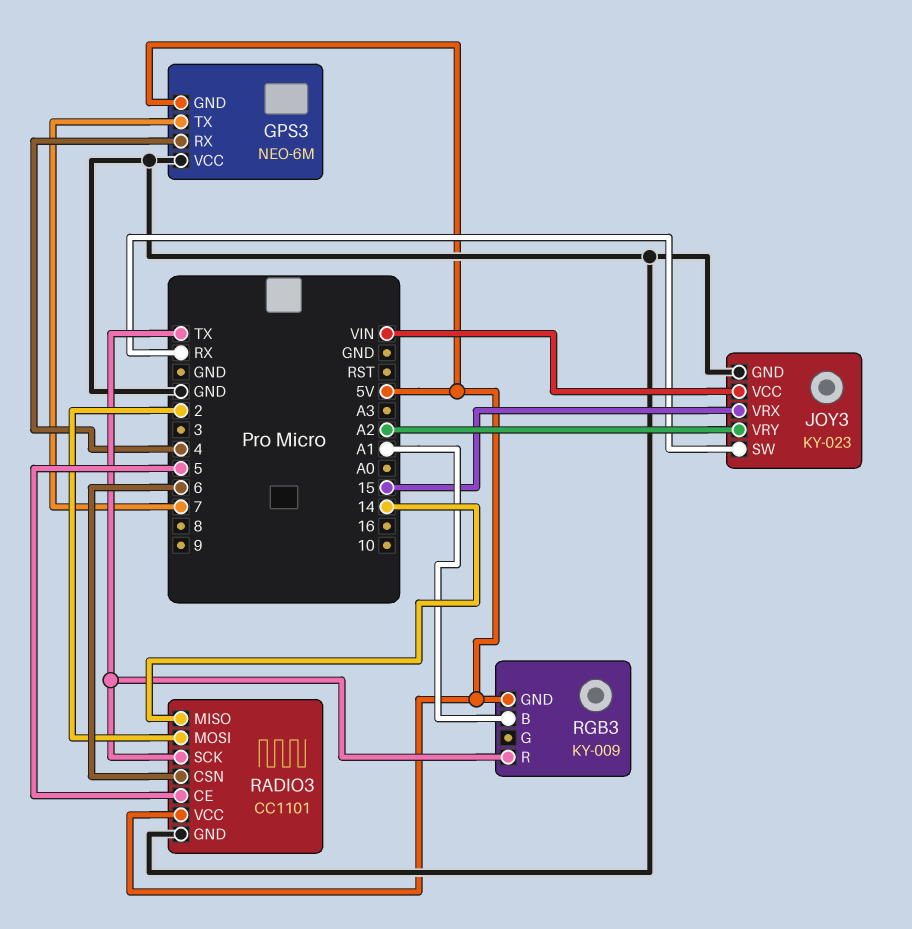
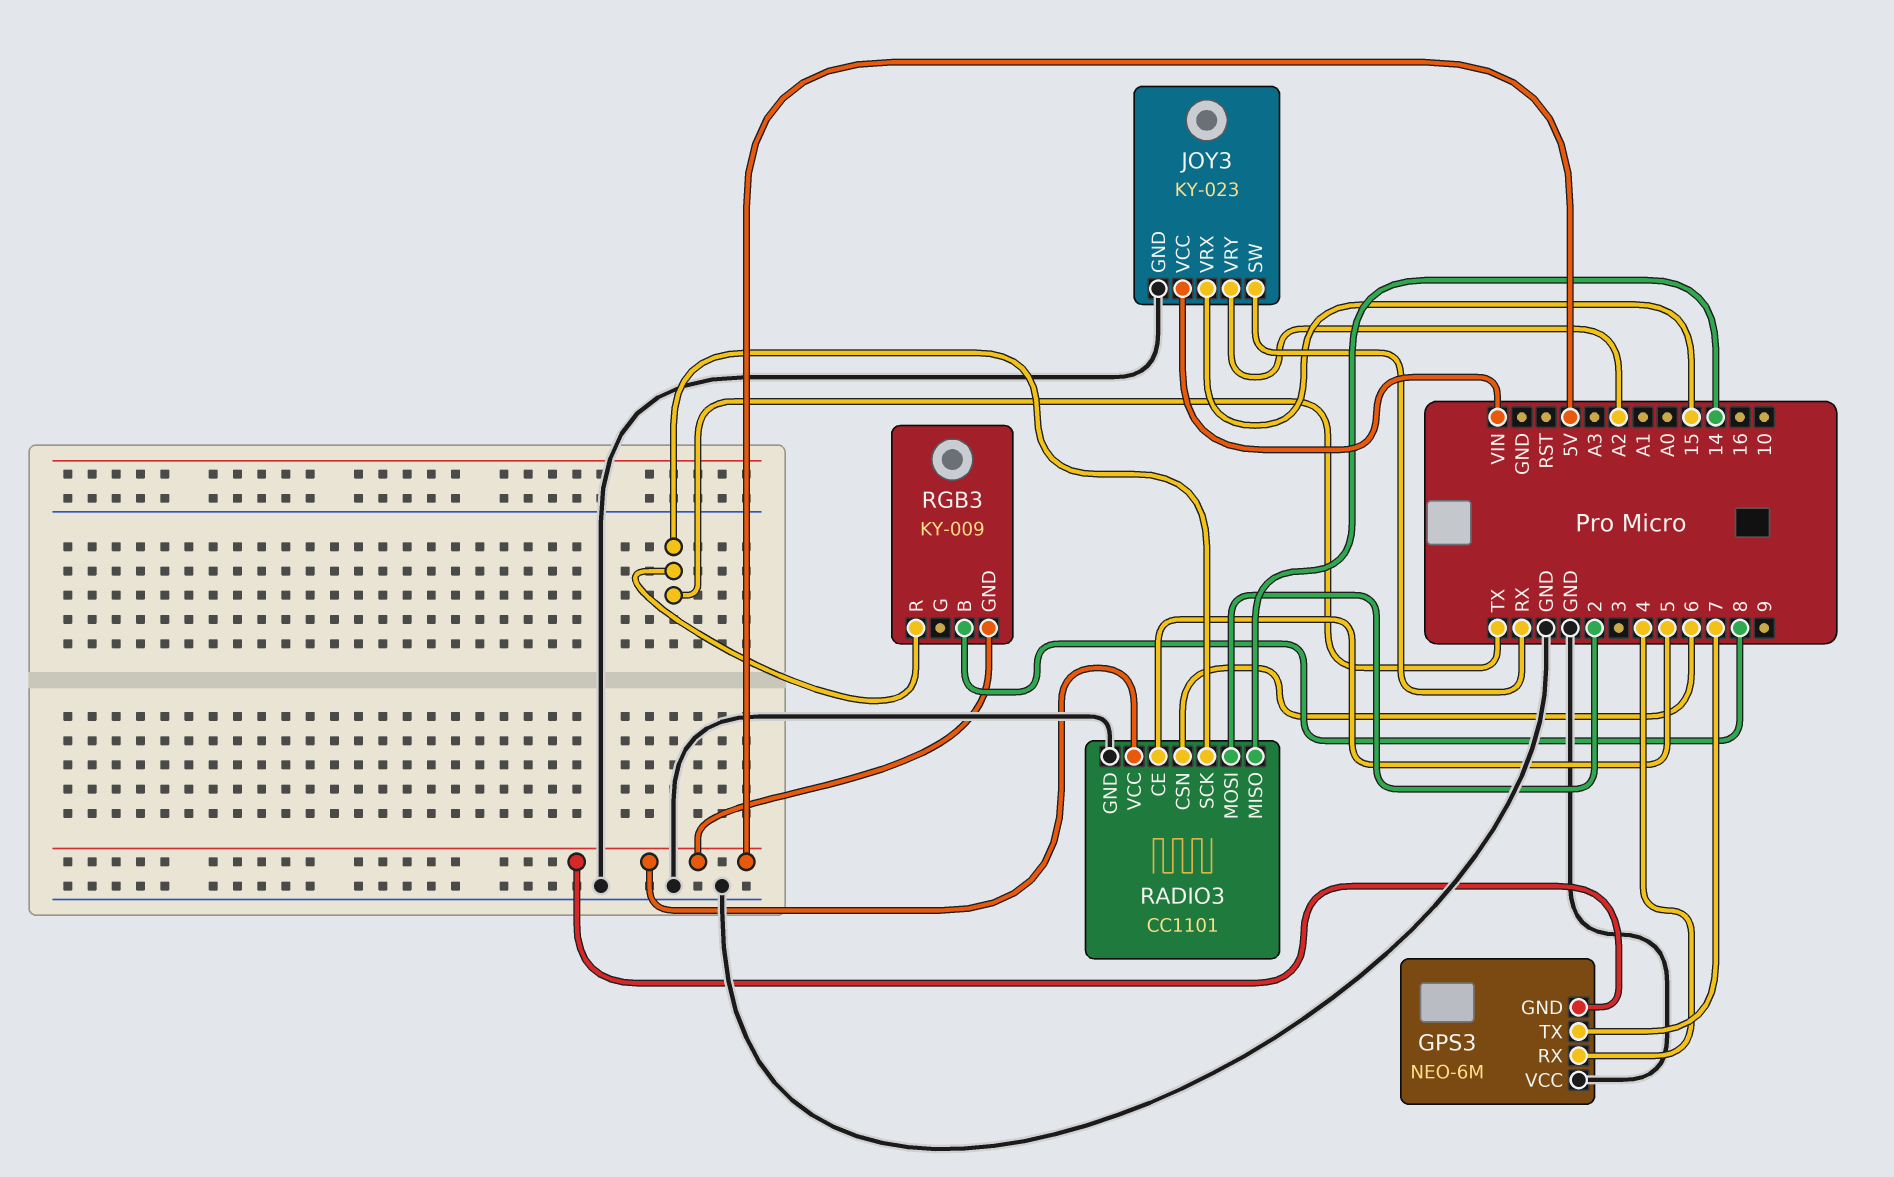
RGB3 pin B: A1 -> 8

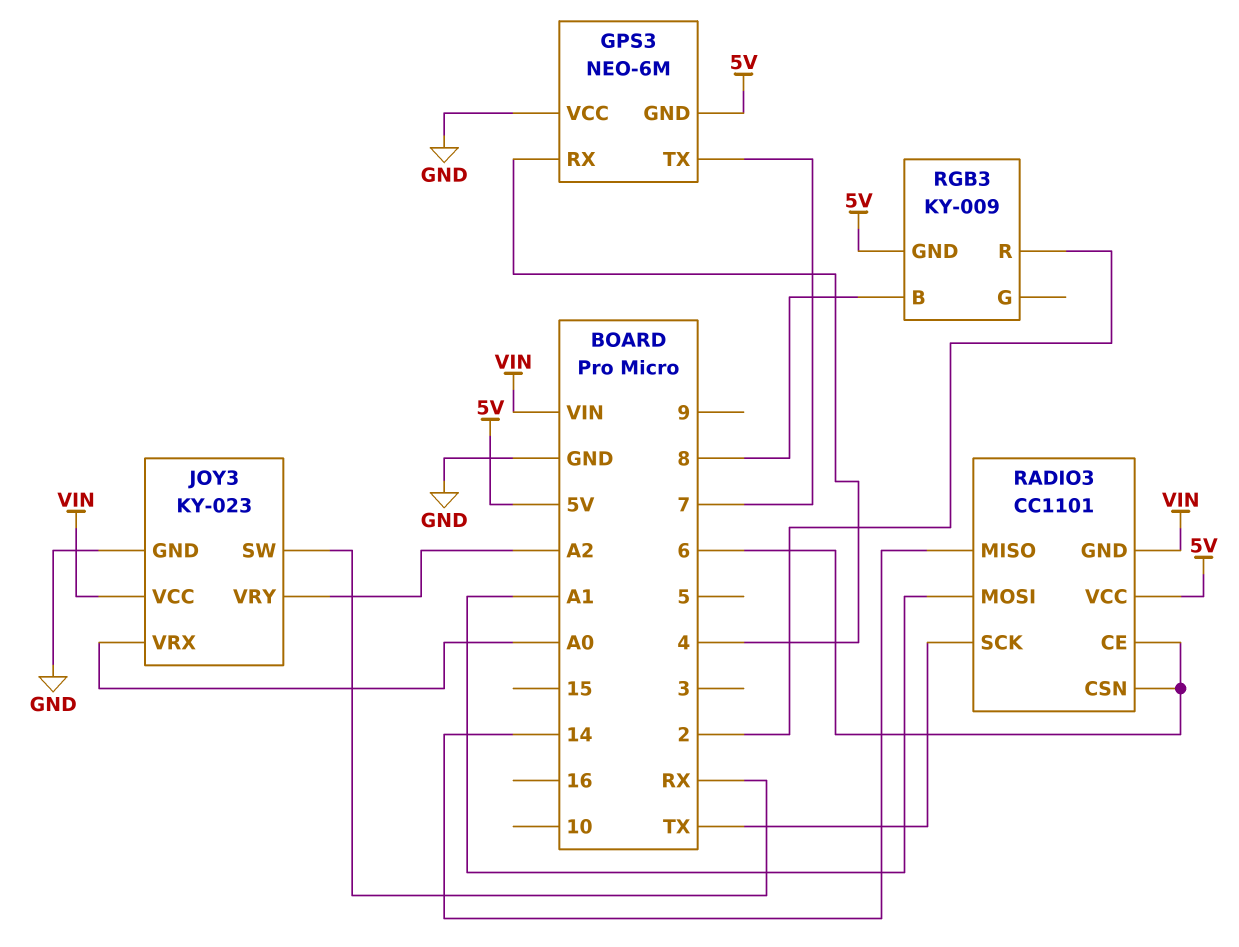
JOY3 pin VRX: 15 -> A0
RADIO3 pin CE: 5 -> 6
RADIO3 pin GND: GND -> VIN
RADIO3 pin MOSI: 2 -> A1
RGB3 pin R: TX -> 2

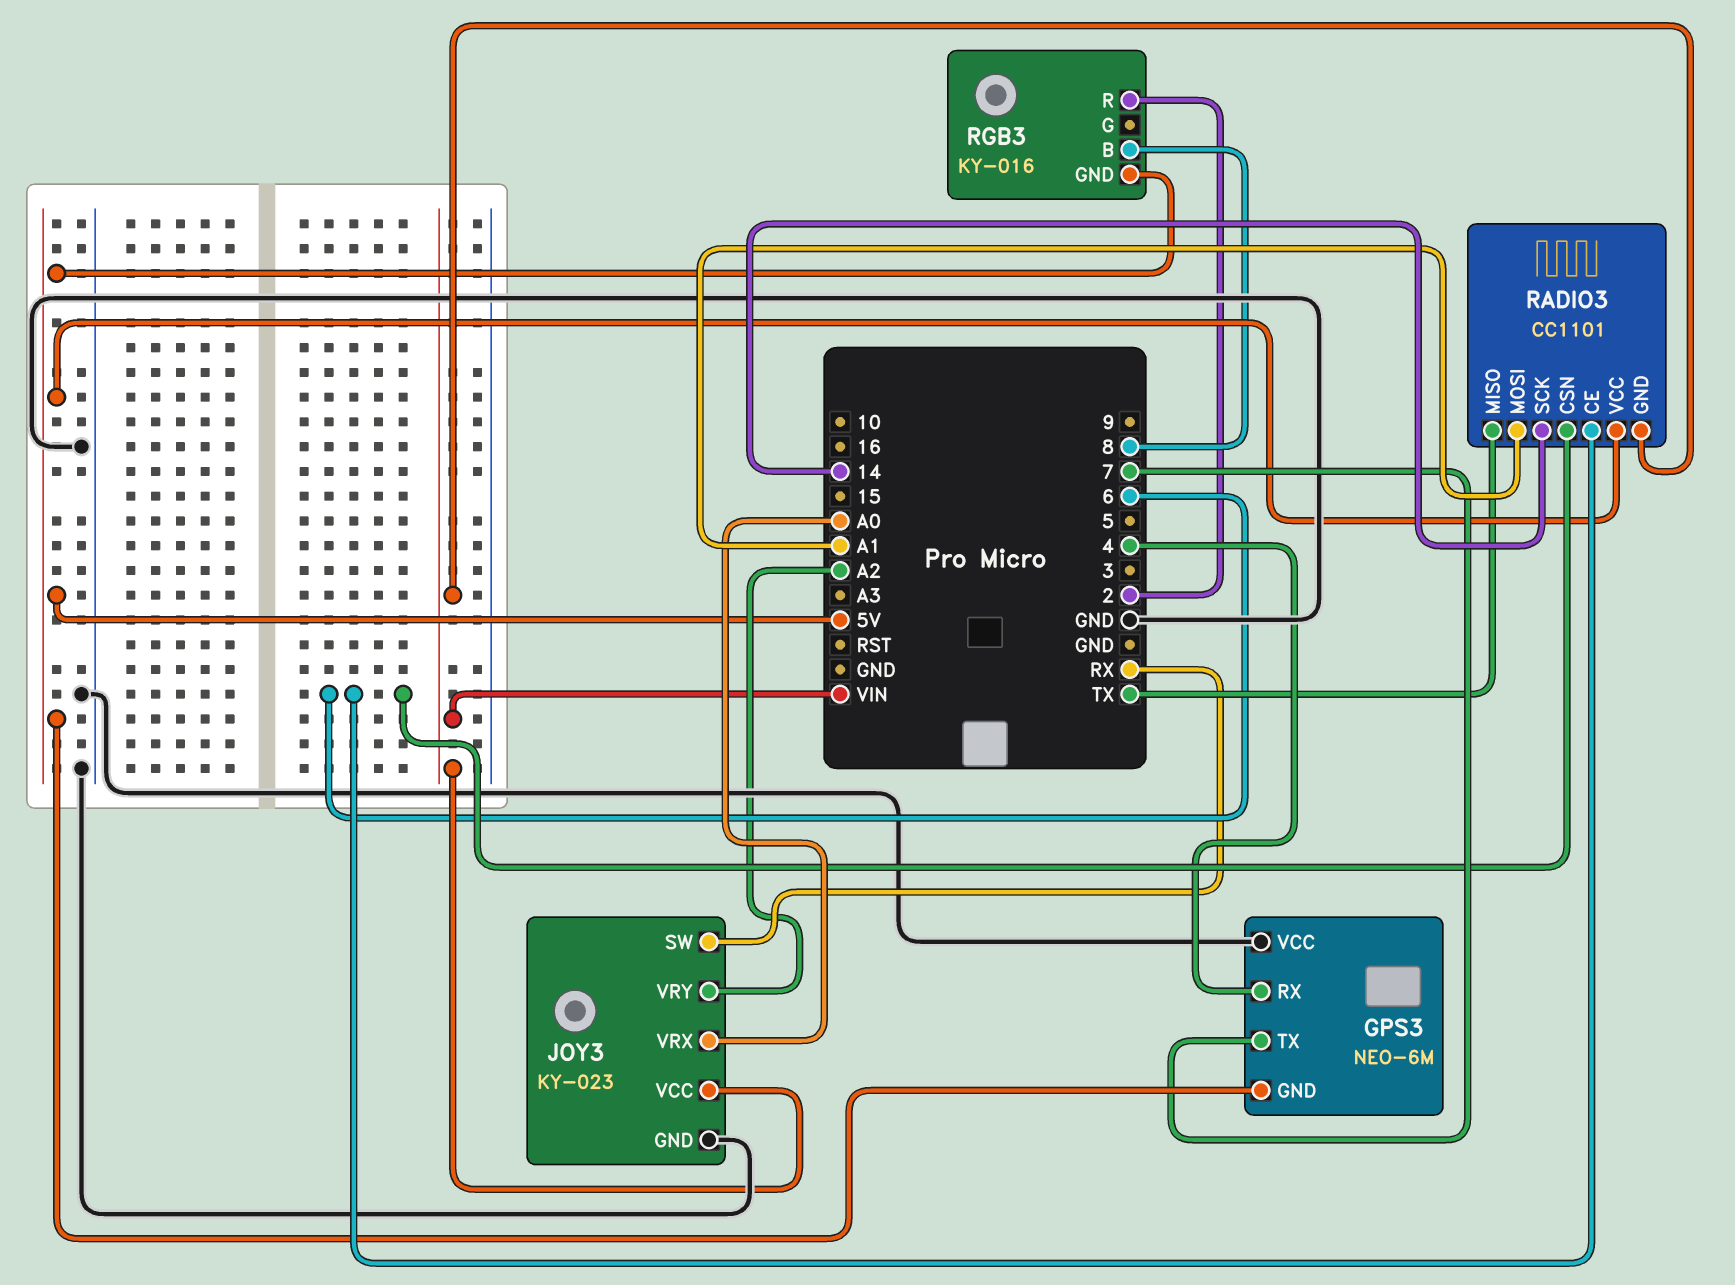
RADIO3 pin MISO: 14 -> TX
RADIO3 pin SCK: TX -> 14
RGB3: KY-009 -> KY-016

